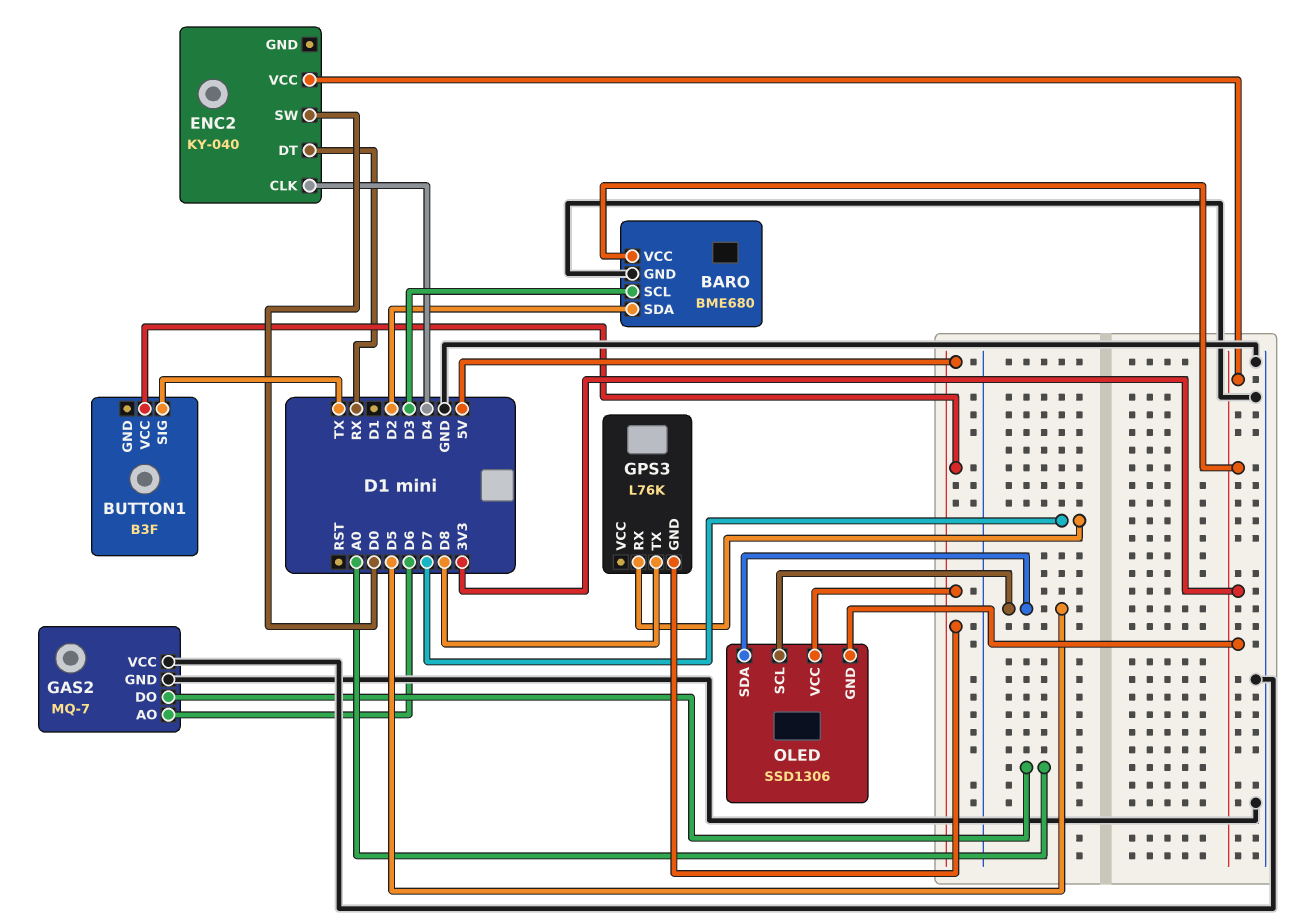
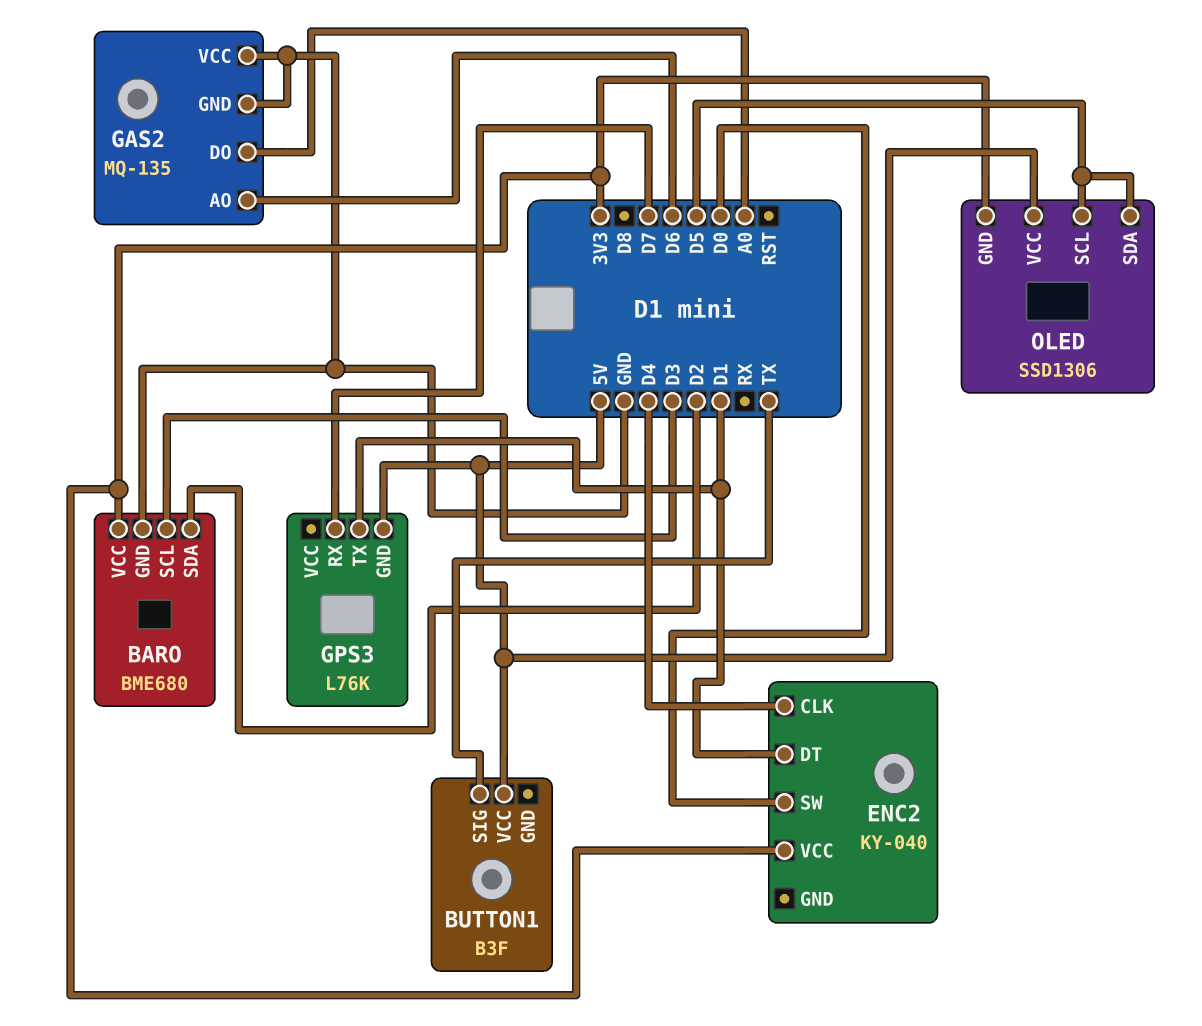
ENC2 pin DT: RX -> D1
GAS2: MQ-7 -> MQ-135
GPS3 pin TX: D8 -> D1

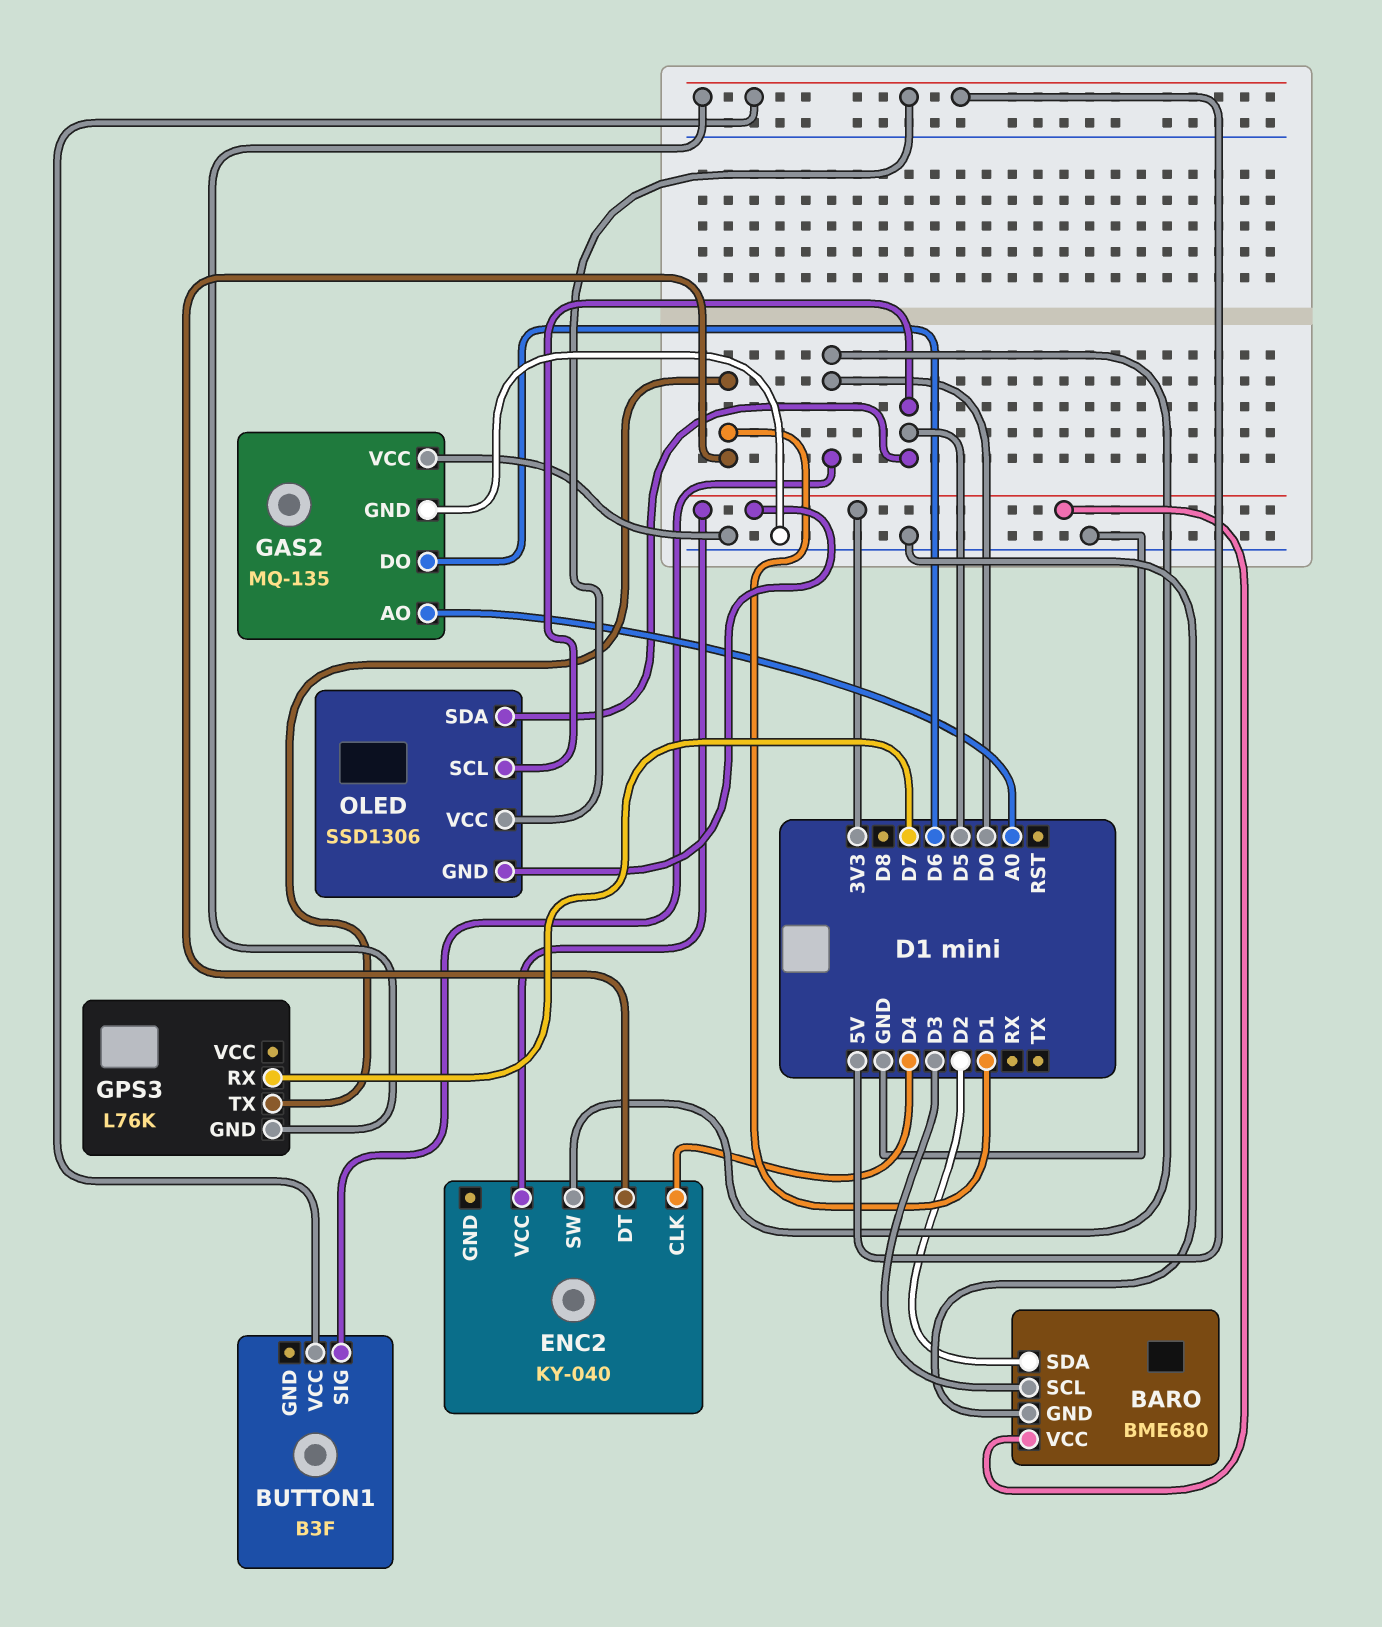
BUTTON1 pin SIG: TX -> D0
GAS2 pin AO: D6 -> A0
GAS2 pin DO: A0 -> D6

